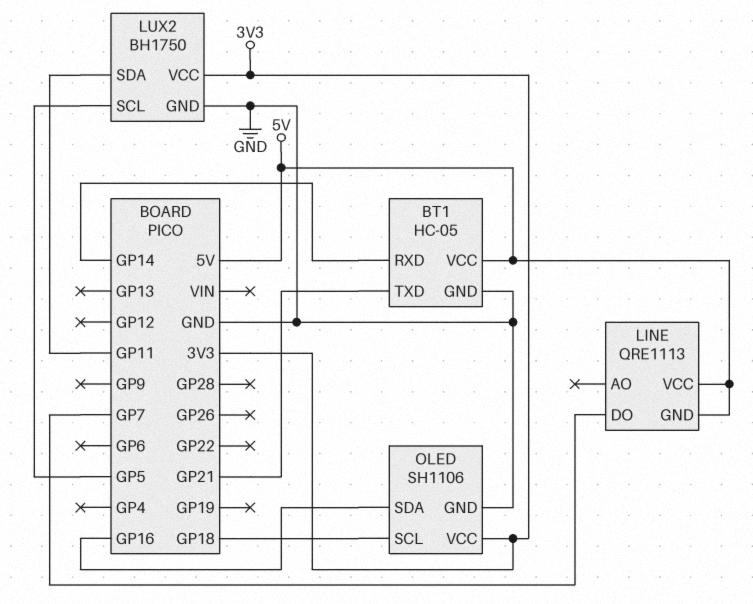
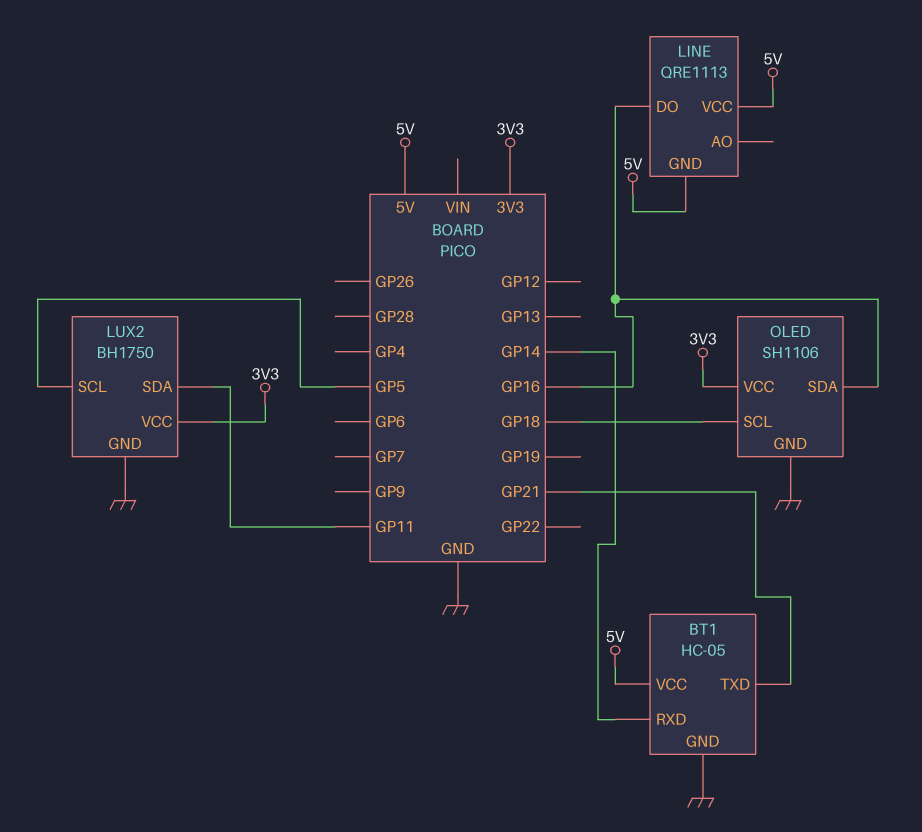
LINE pin DO: GP7 -> GP16

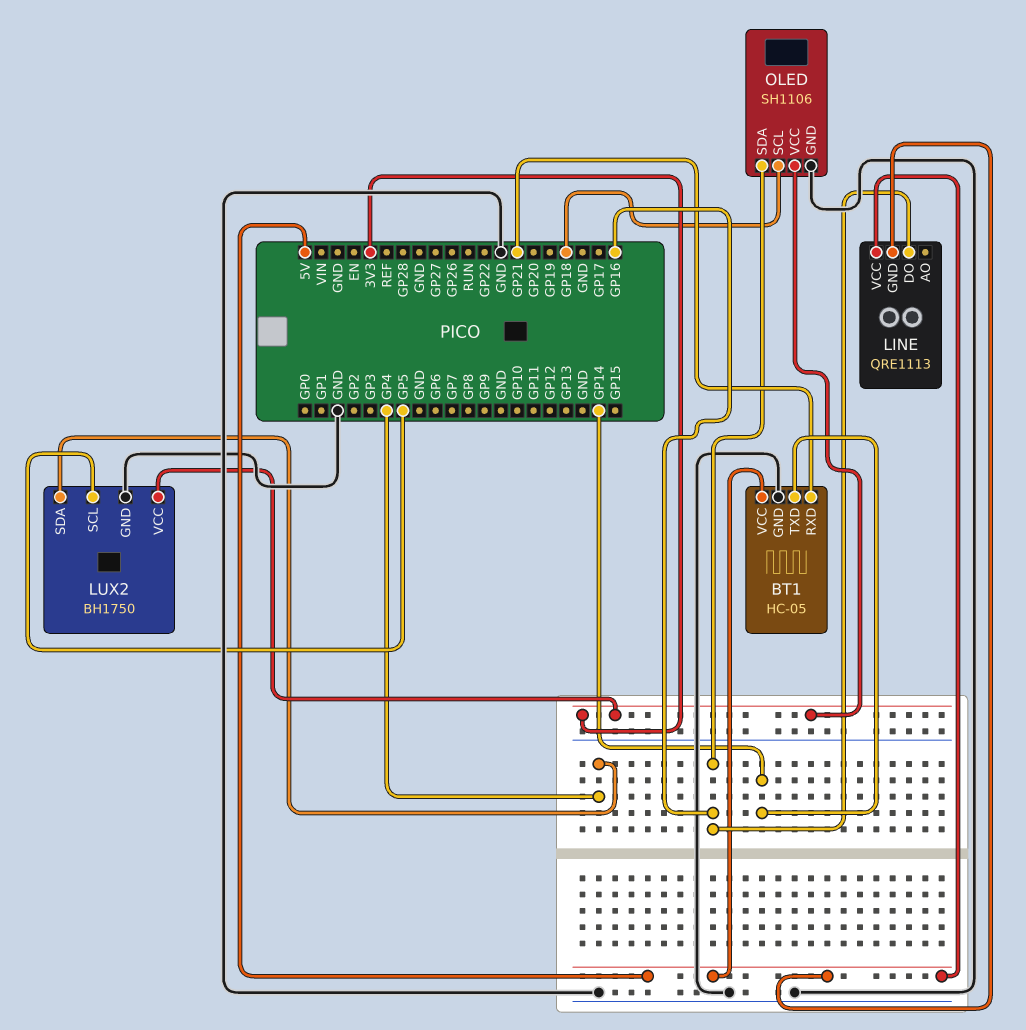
BT1 pin RXD: GP14 -> GP21
BT1 pin TXD: GP21 -> GP14
LUX2 pin SDA: GP11 -> GP4

